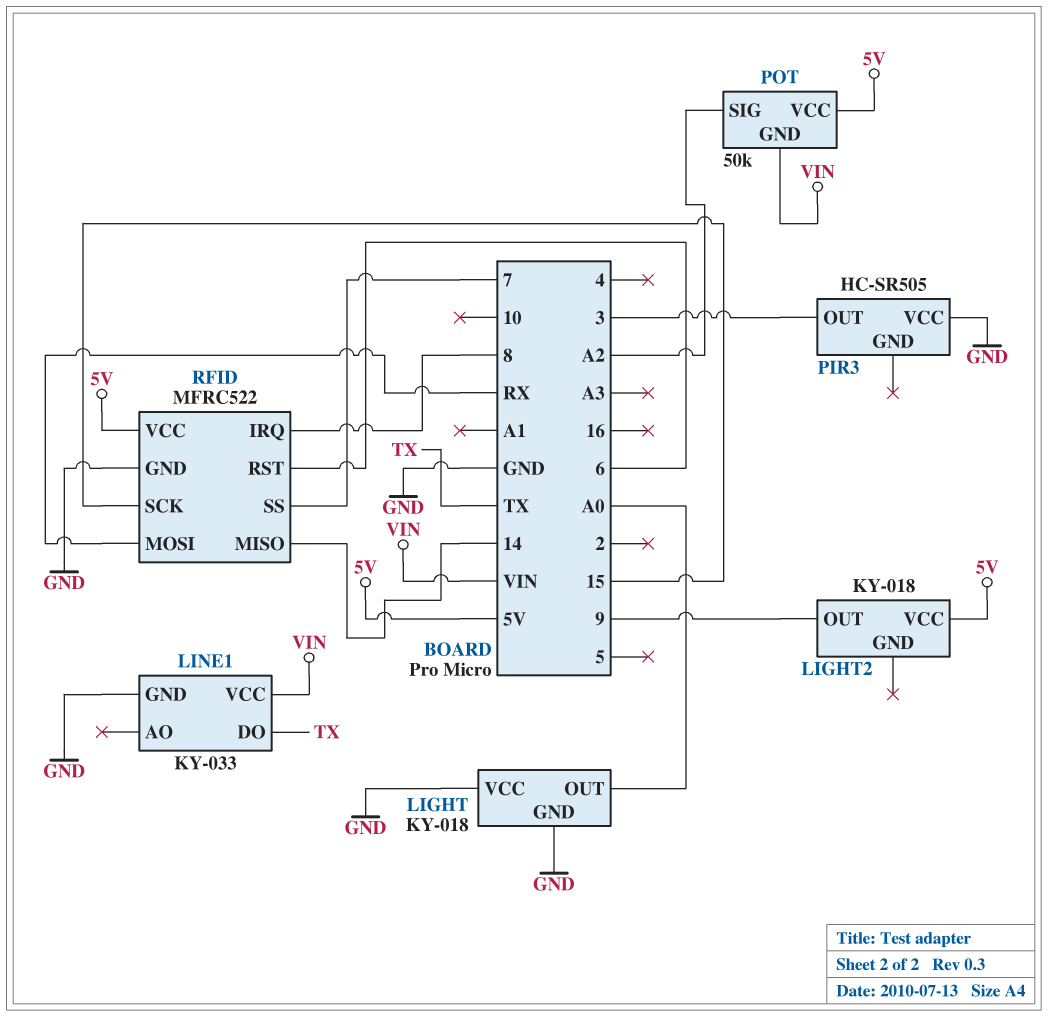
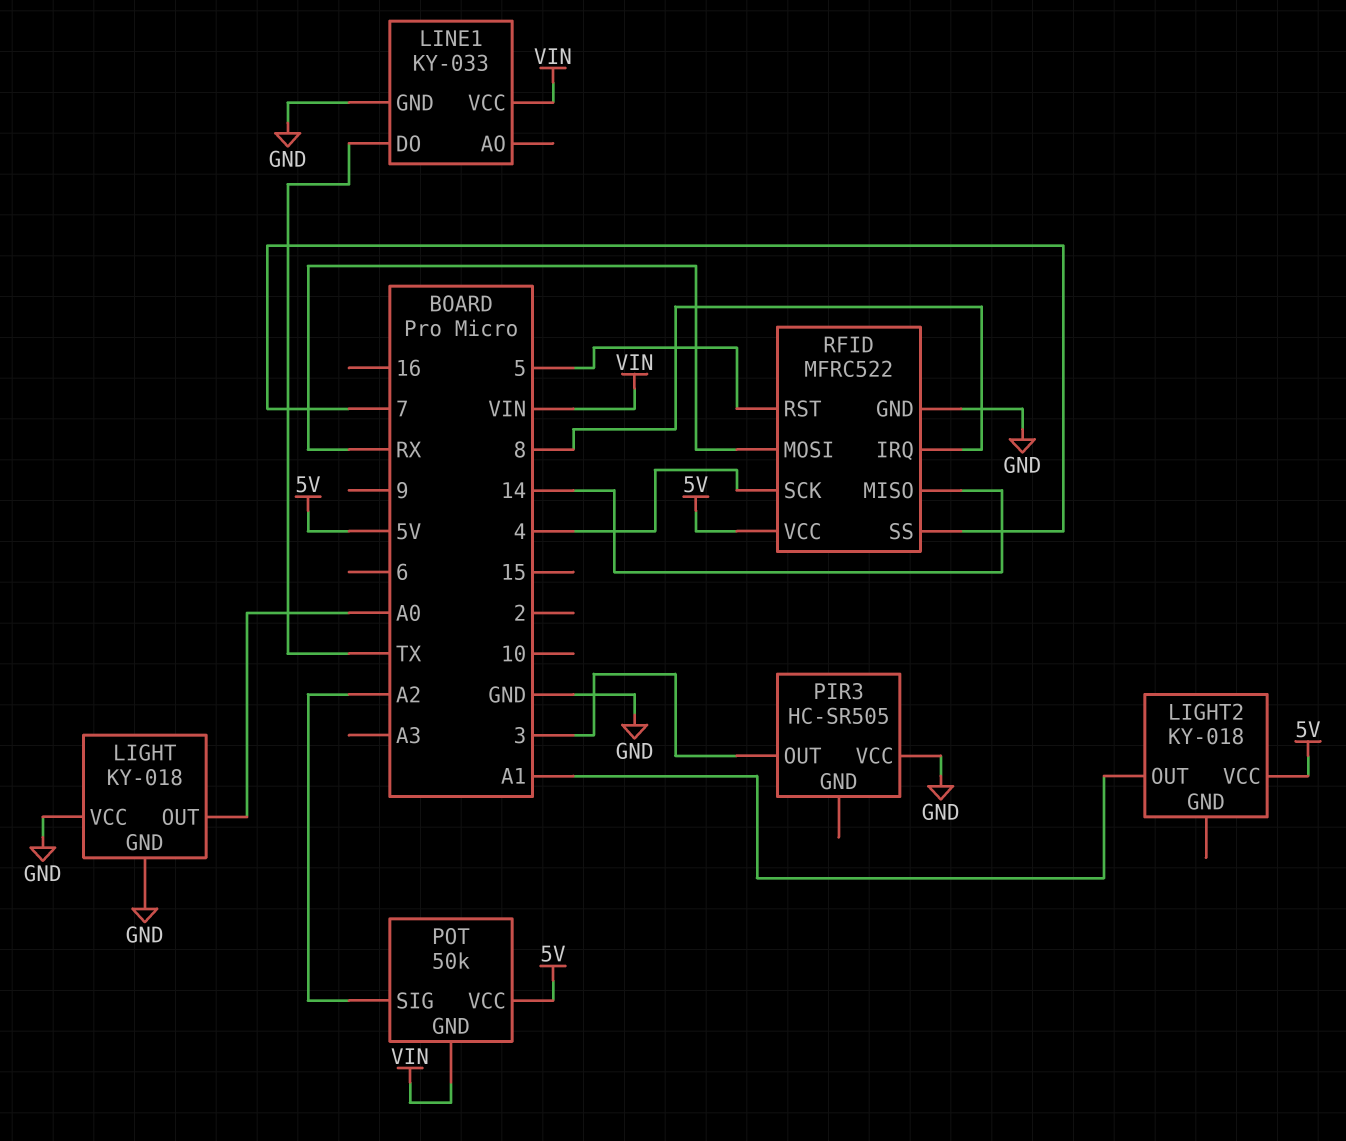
LIGHT2 pin OUT: 9 -> A1
RFID pin RST: 6 -> 5
RFID pin SCK: 15 -> 4

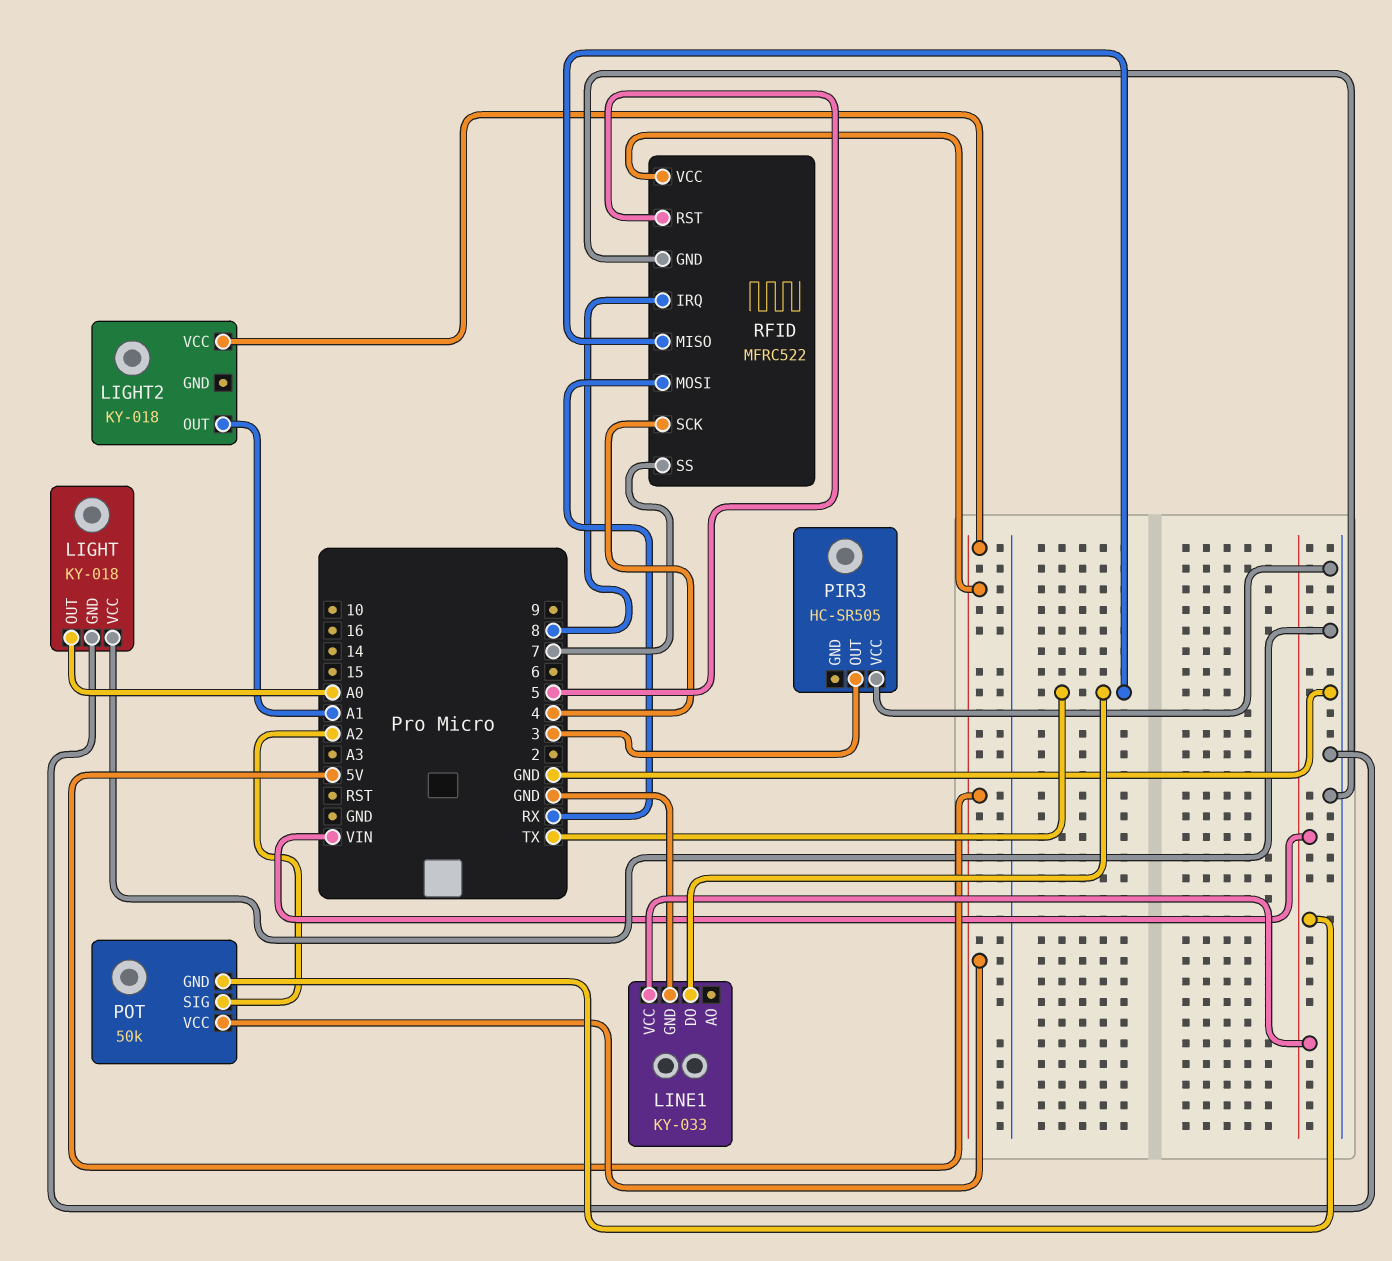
RFID pin MISO: 14 -> TX

